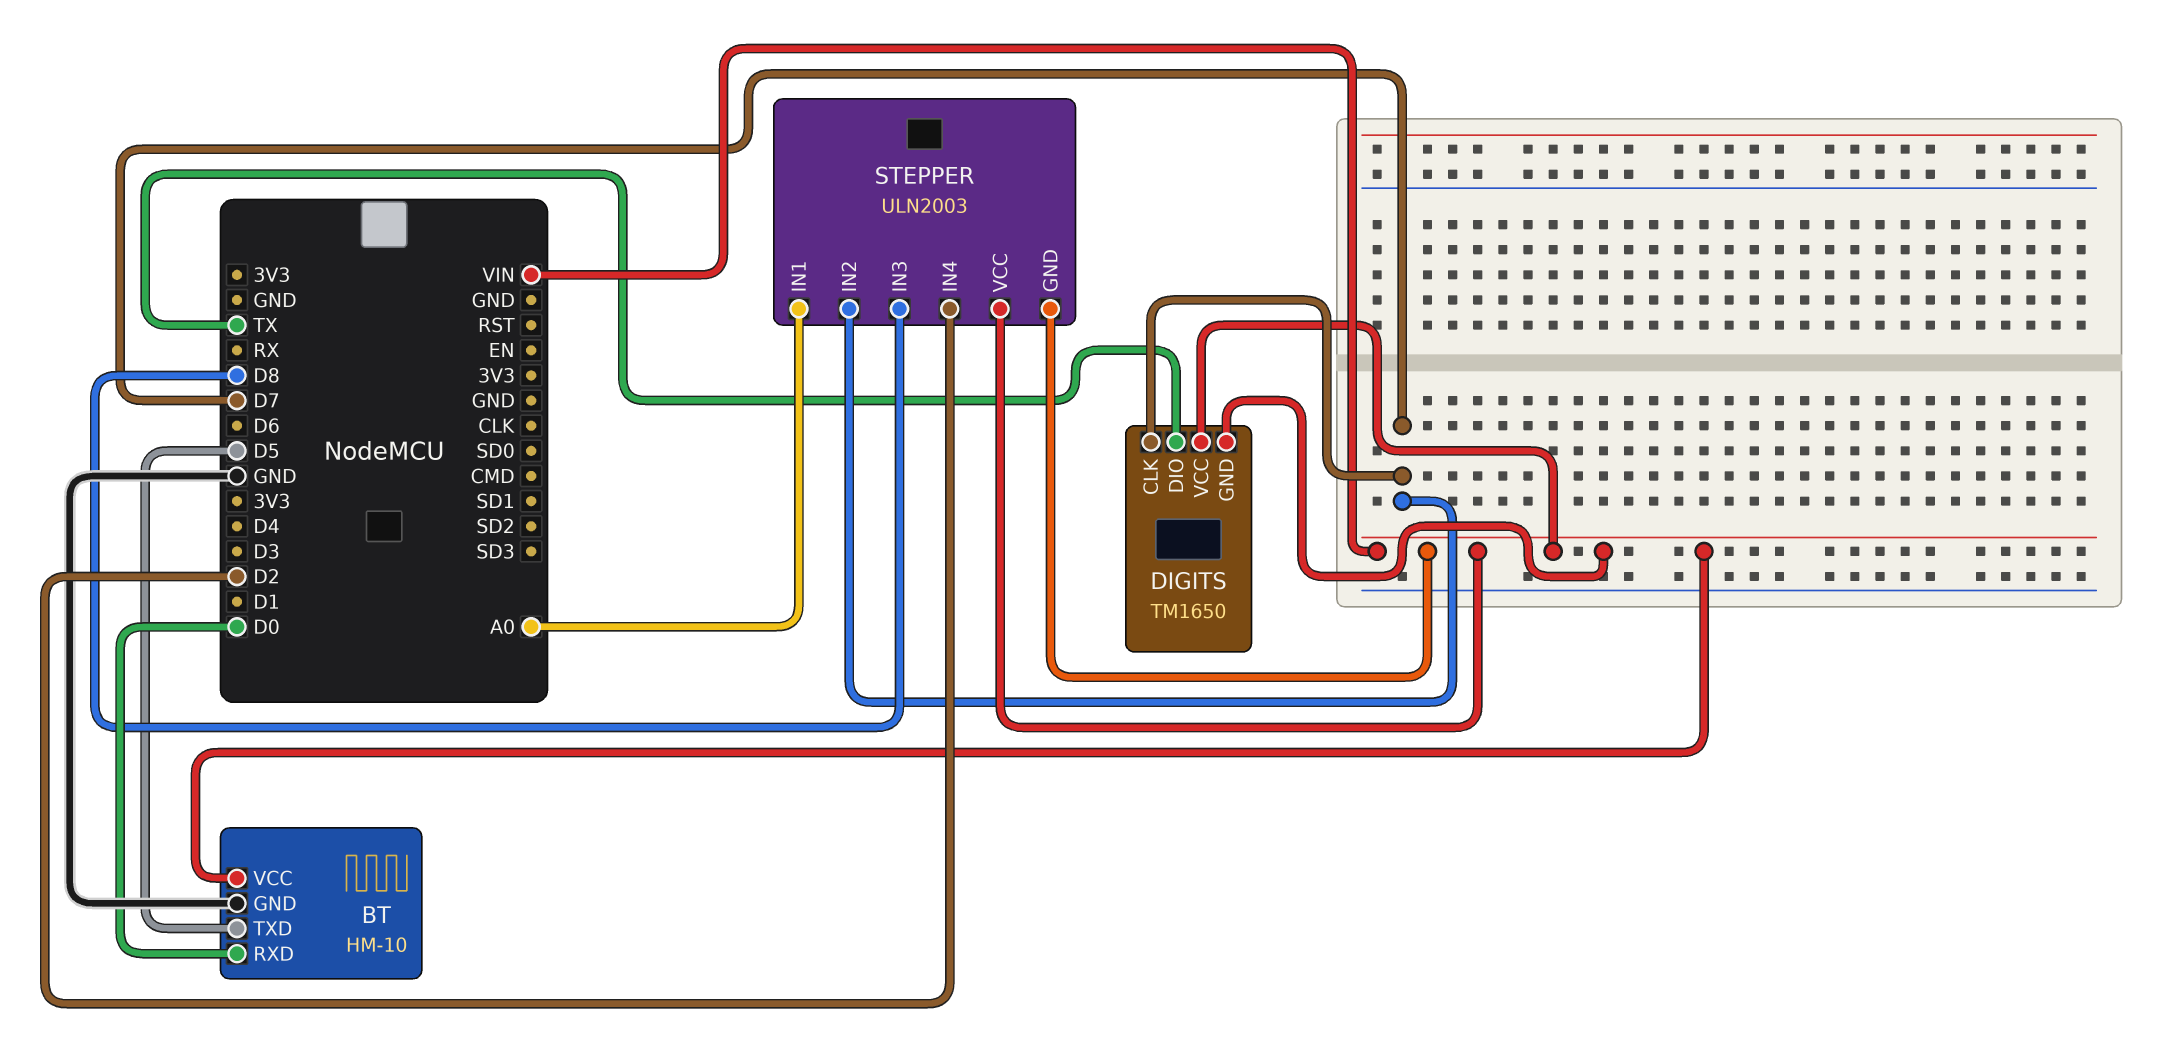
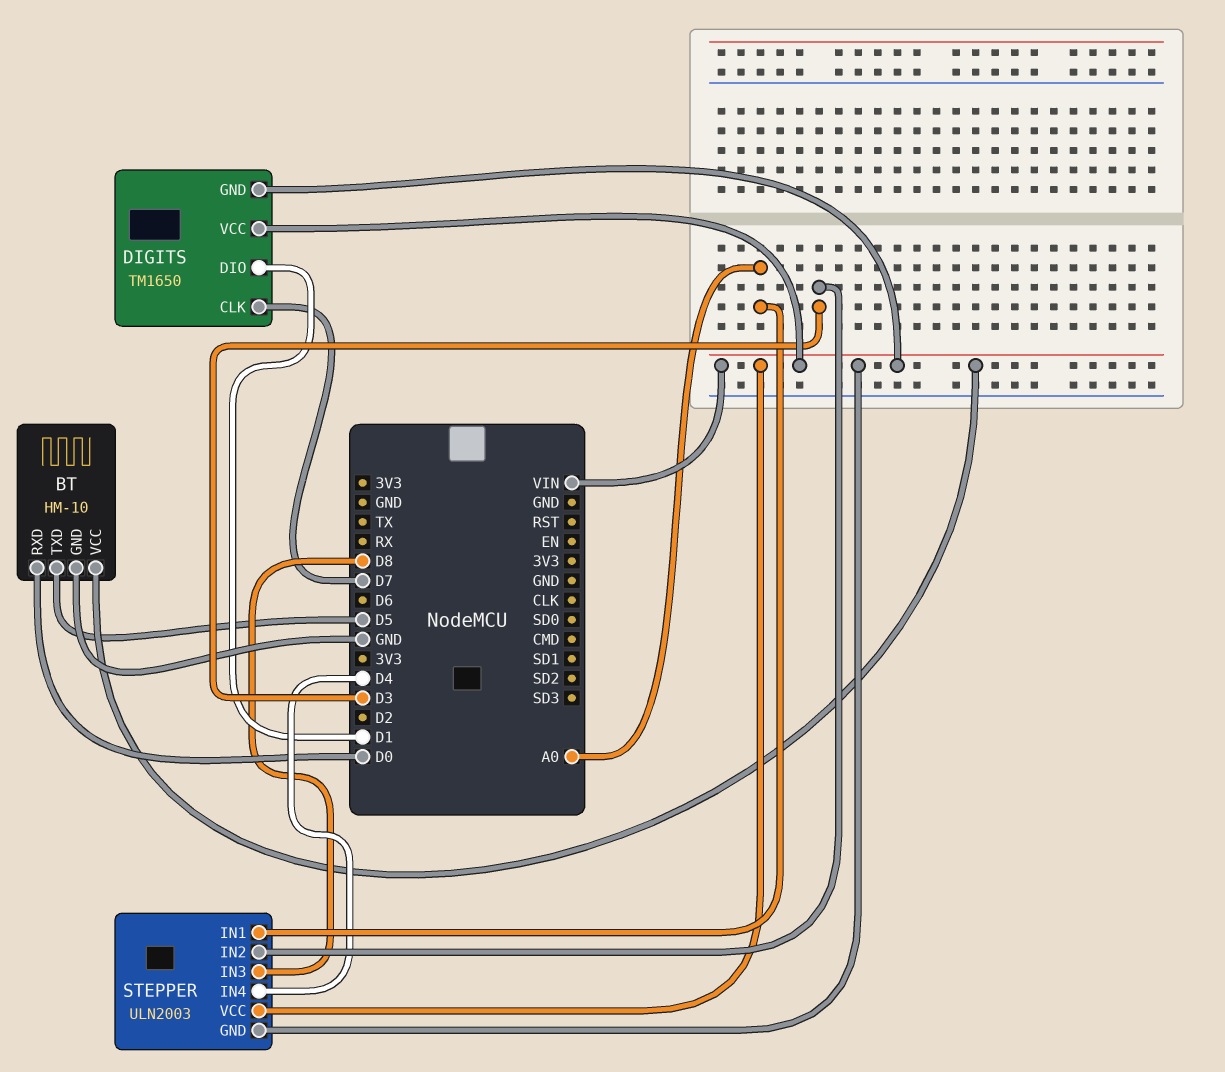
DIGITS pin DIO: TX -> D1
STEPPER pin IN2: D7 -> D3
STEPPER pin IN4: D2 -> D4

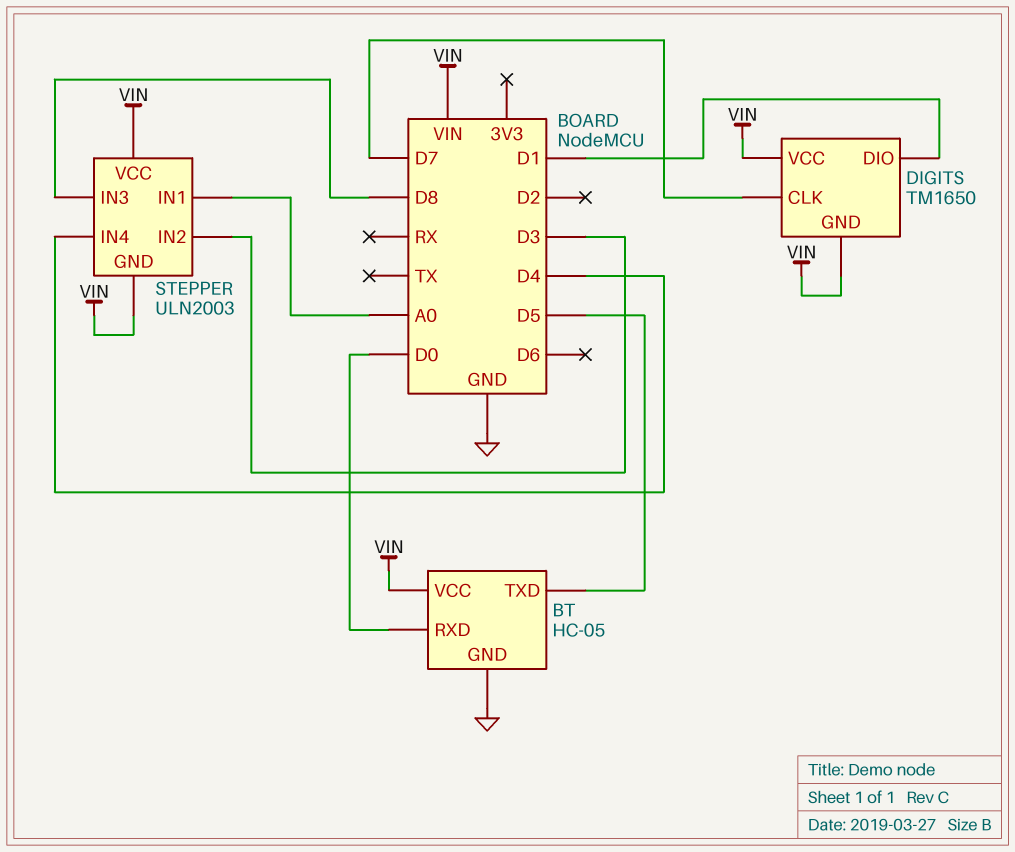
BT: HM-10 -> HC-05

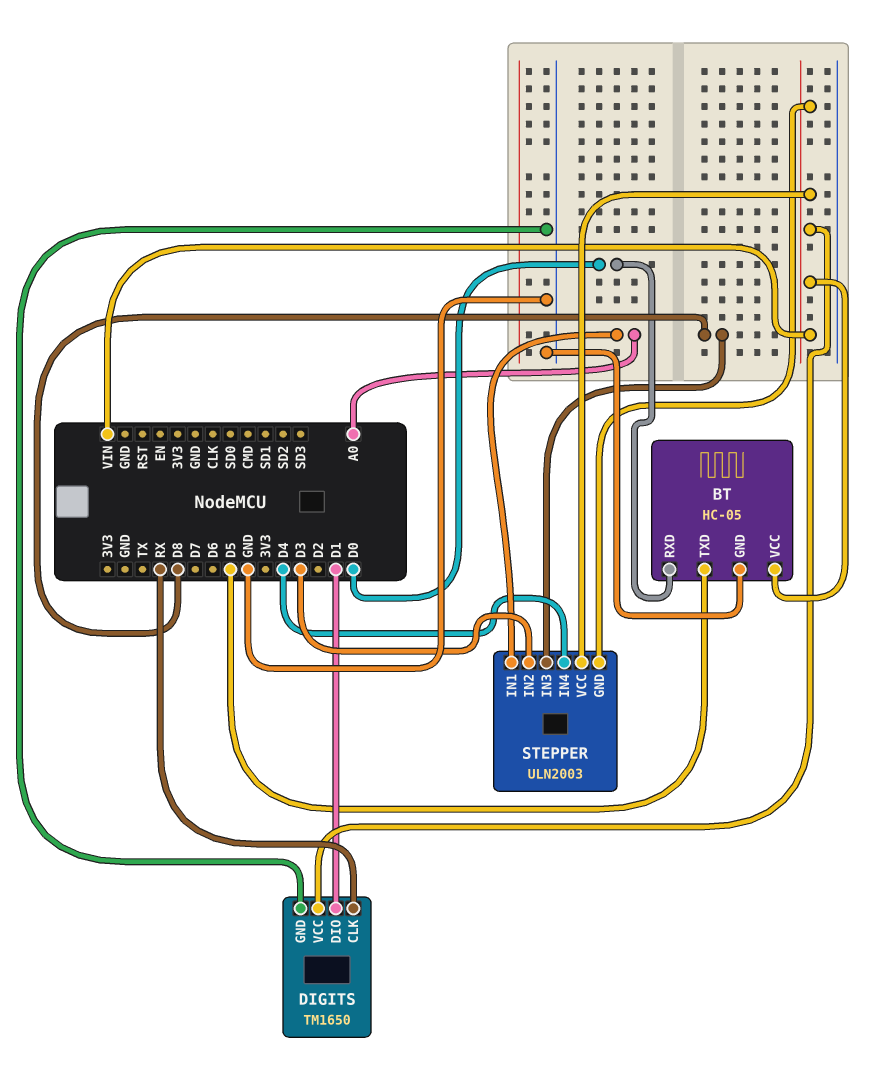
DIGITS pin CLK: D7 -> RX
DIGITS pin GND: VIN -> GND

